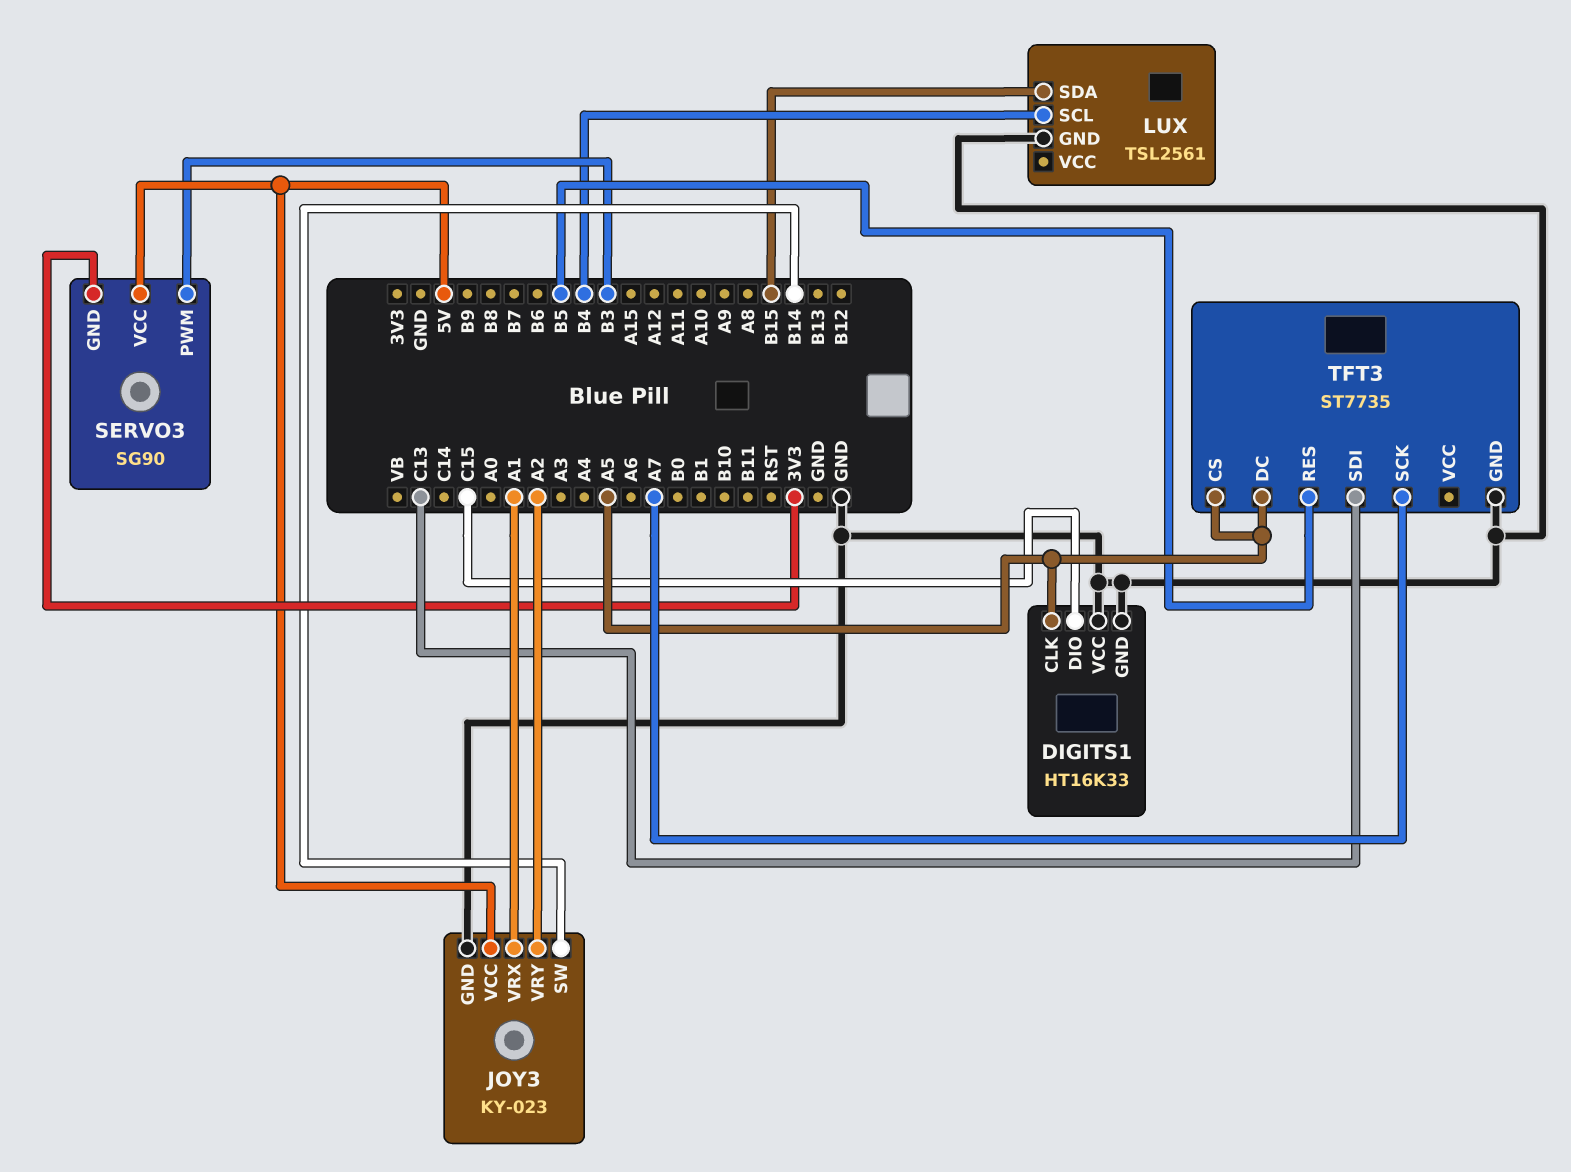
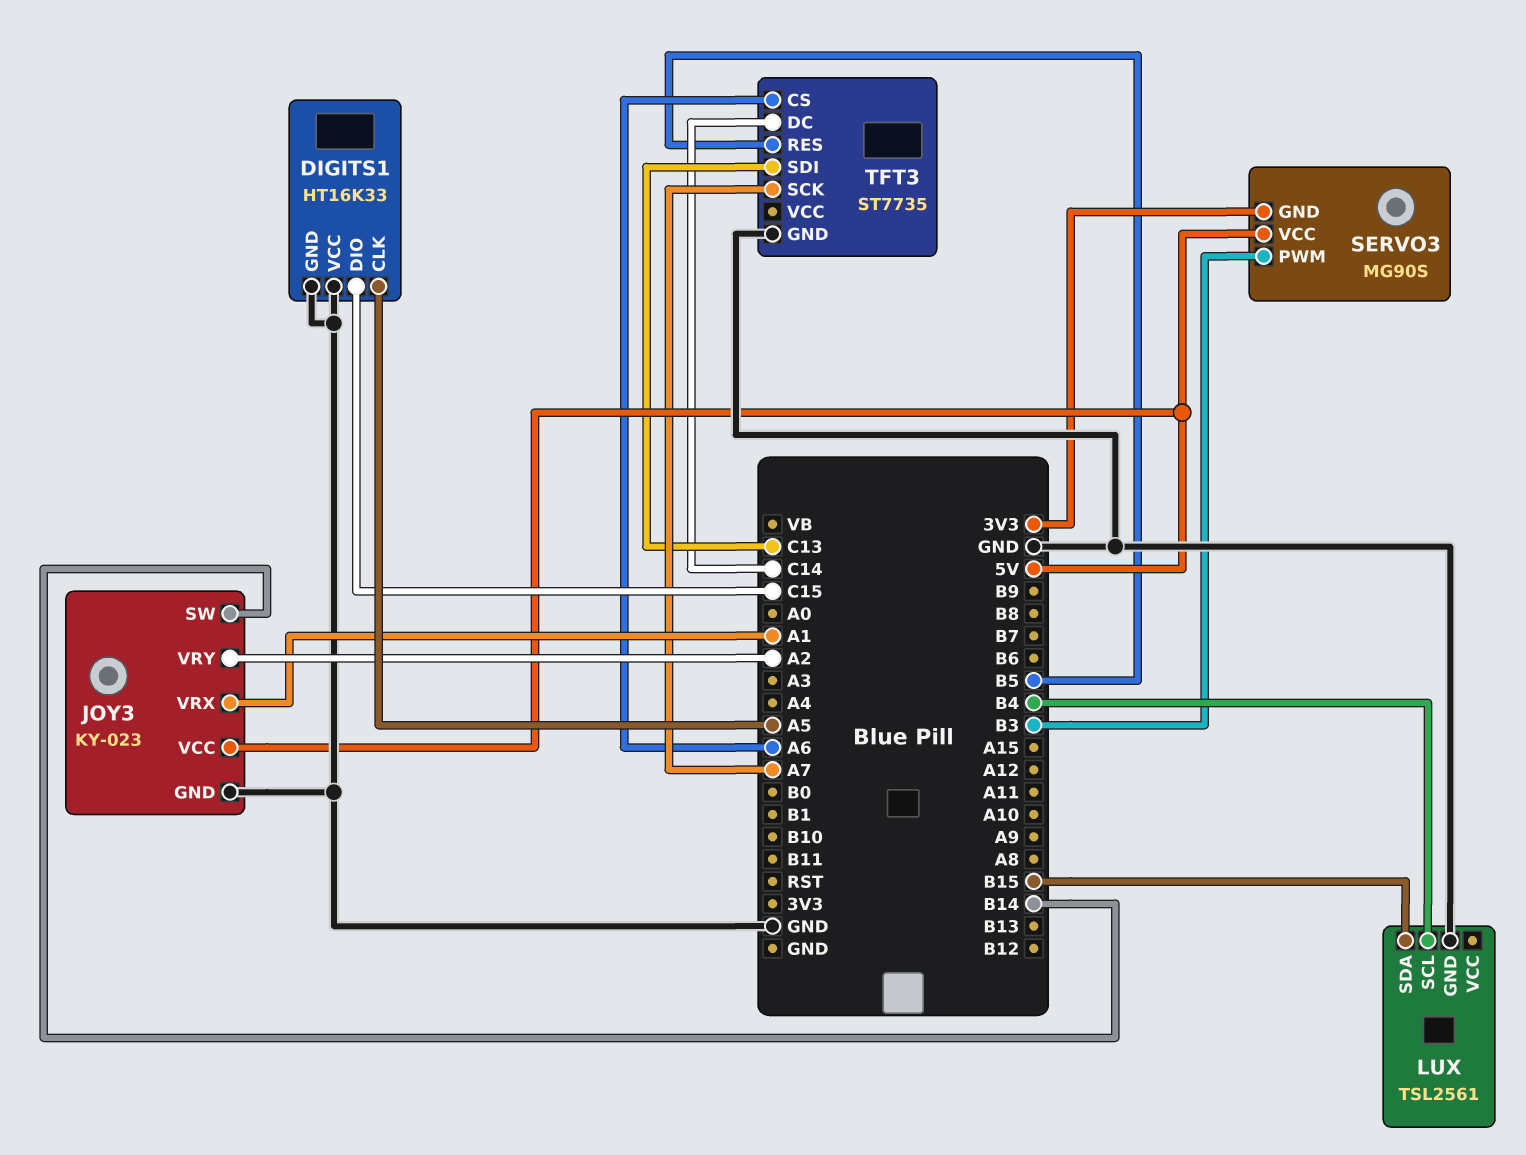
SERVO3: SG90 -> MG90S
TFT3 pin CS: A5 -> A6
TFT3 pin DC: A5 -> C14

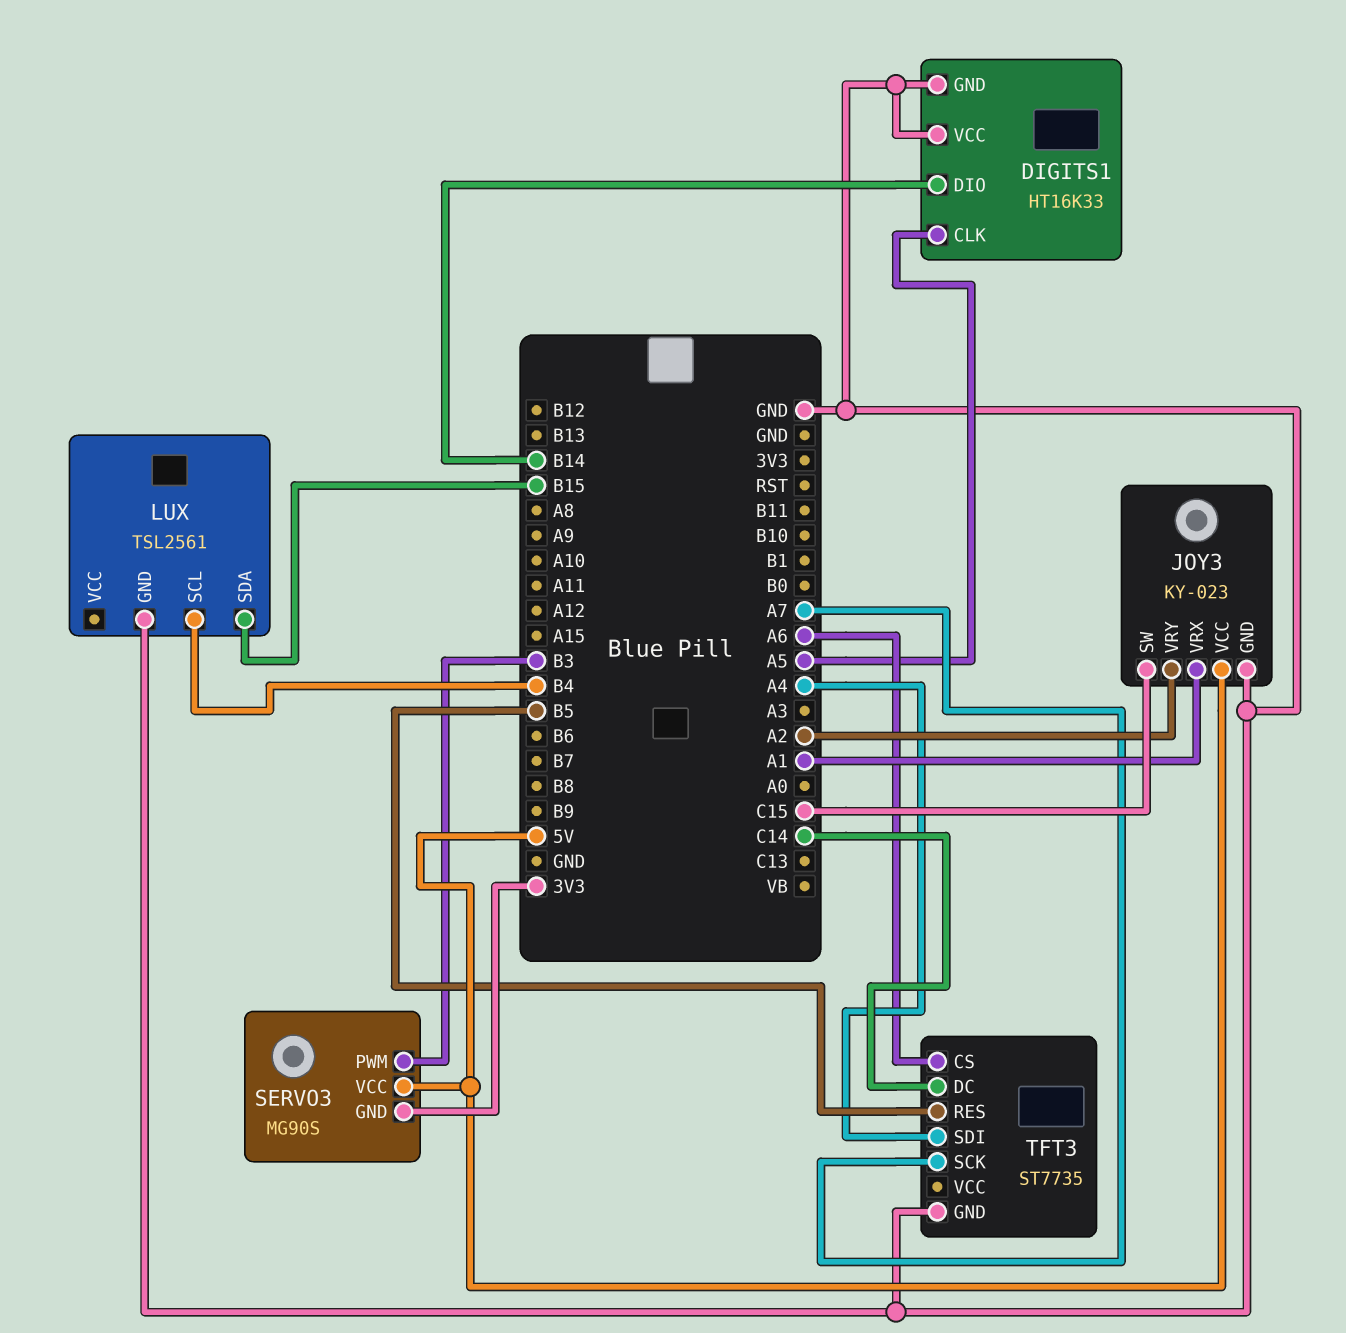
DIGITS1 pin DIO: C15 -> B14
JOY3 pin SW: B14 -> C15
TFT3 pin SDI: C13 -> A4

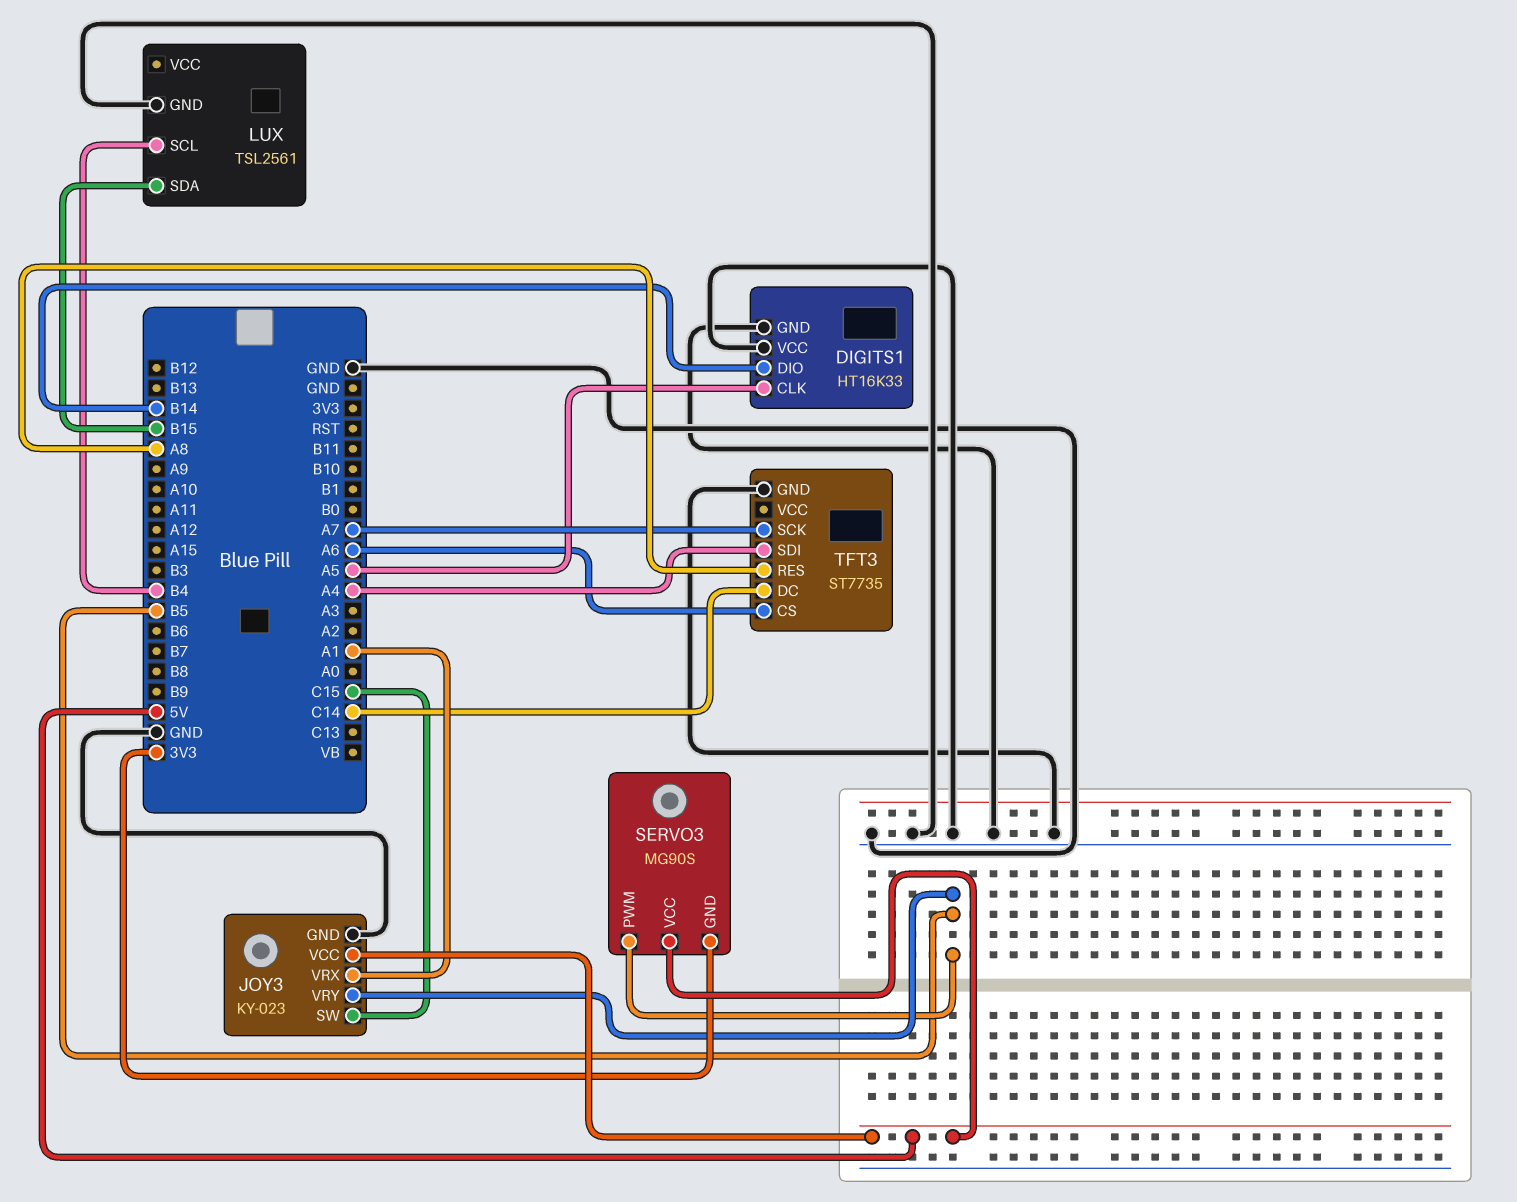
JOY3 pin VRY: A2 -> B5
SERVO3 pin PWM: B3 -> B5
TFT3 pin RES: B5 -> A8

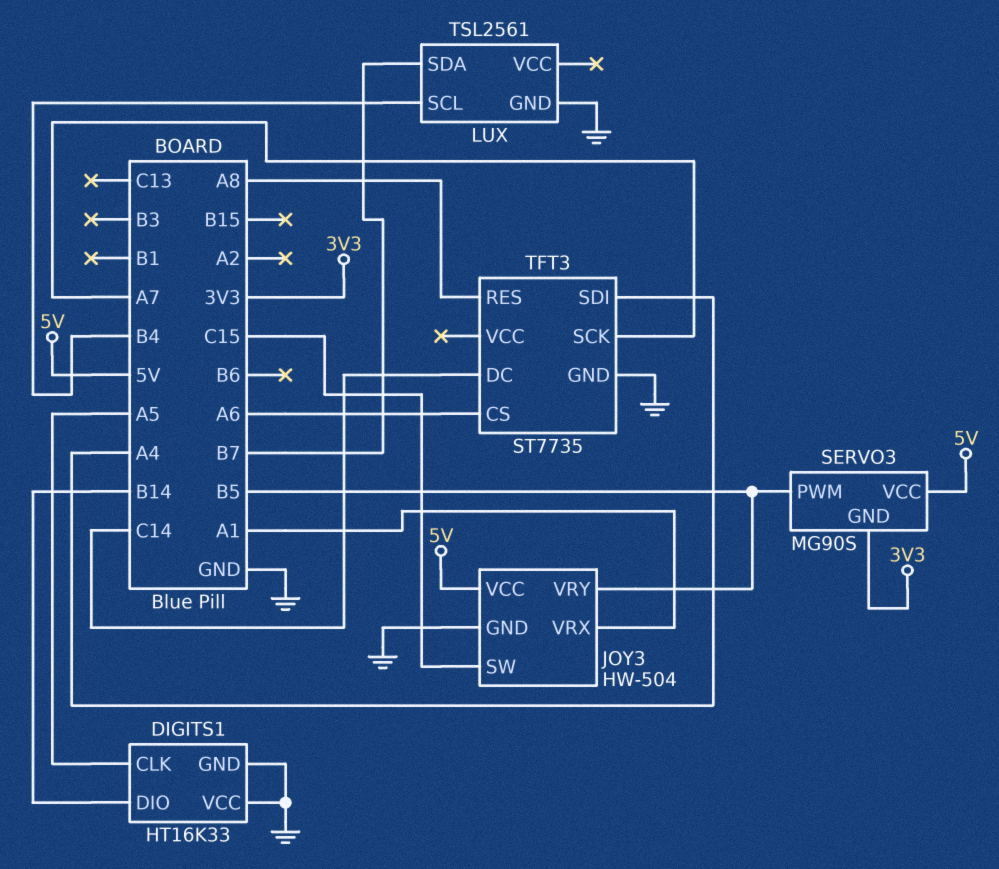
JOY3: KY-023 -> HW-504
LUX pin SDA: B15 -> B7

